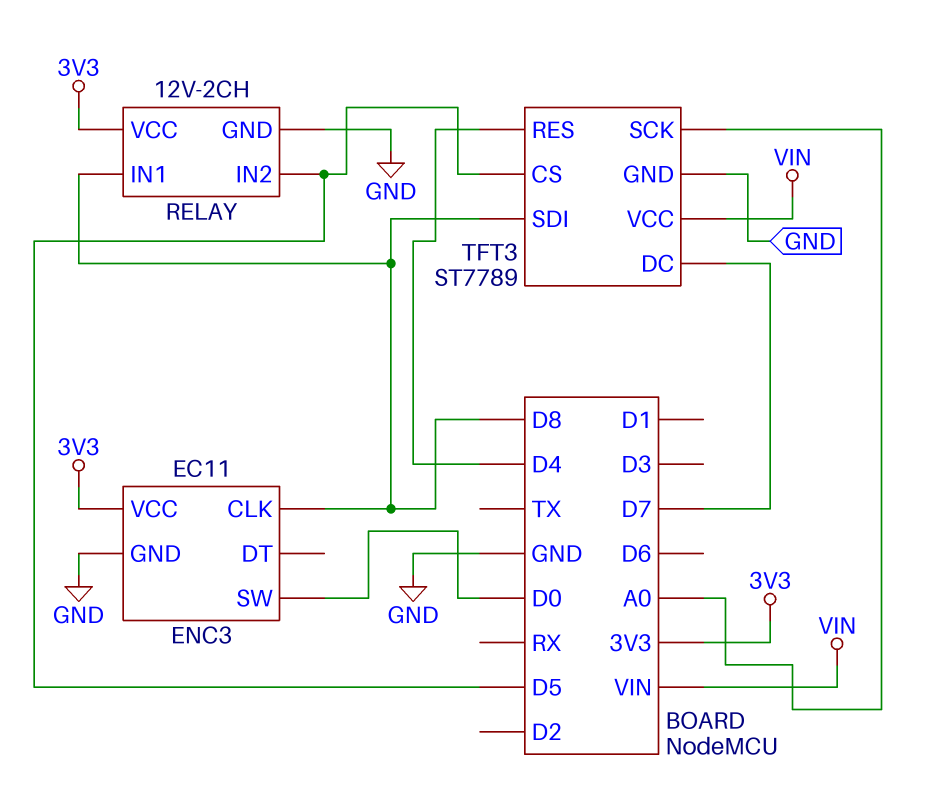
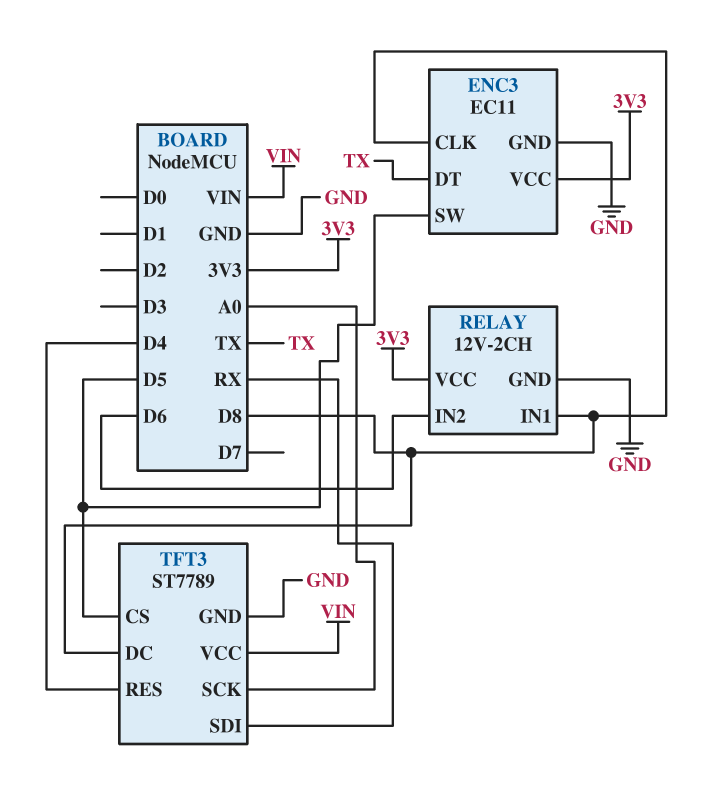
ENC3 pin DT: none -> TX
ENC3 pin SW: D0 -> D5
RELAY pin IN2: D5 -> D6
TFT3 pin DC: D7 -> D8
TFT3 pin SDI: D8 -> RX

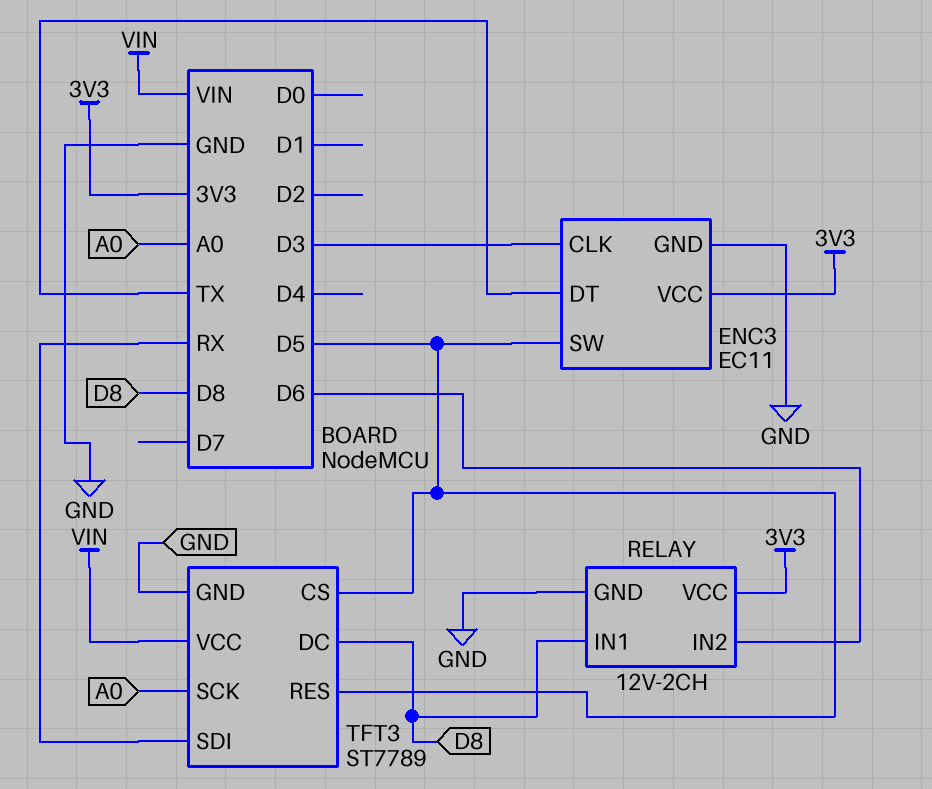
ENC3 pin CLK: D8 -> D3
TFT3 pin RES: D4 -> D5

